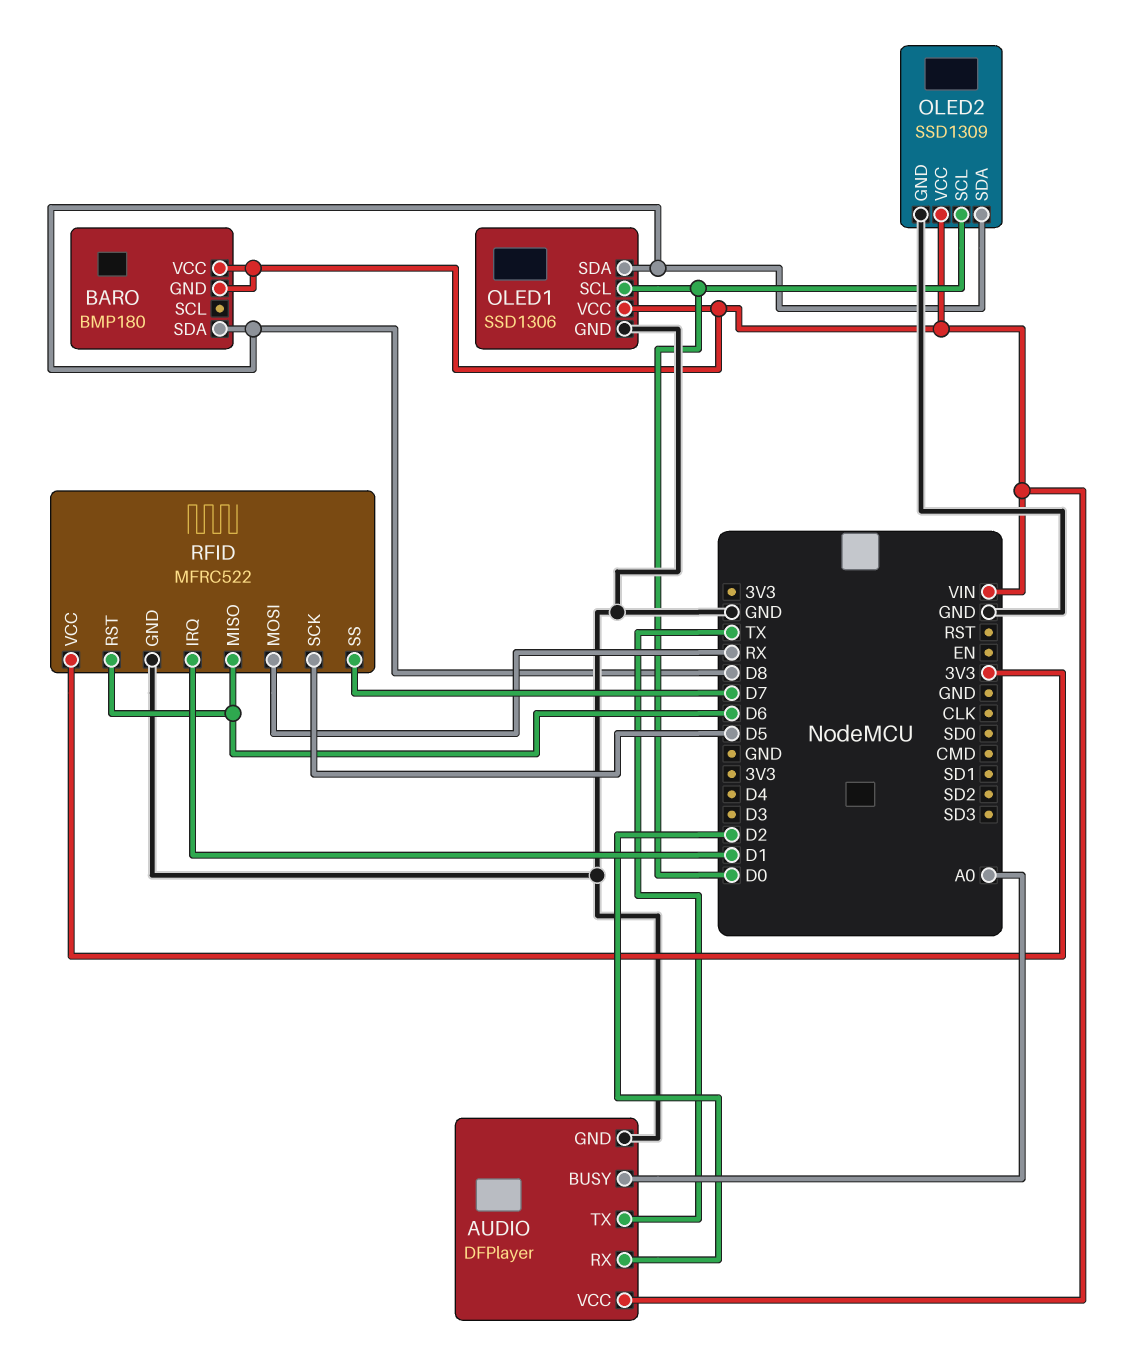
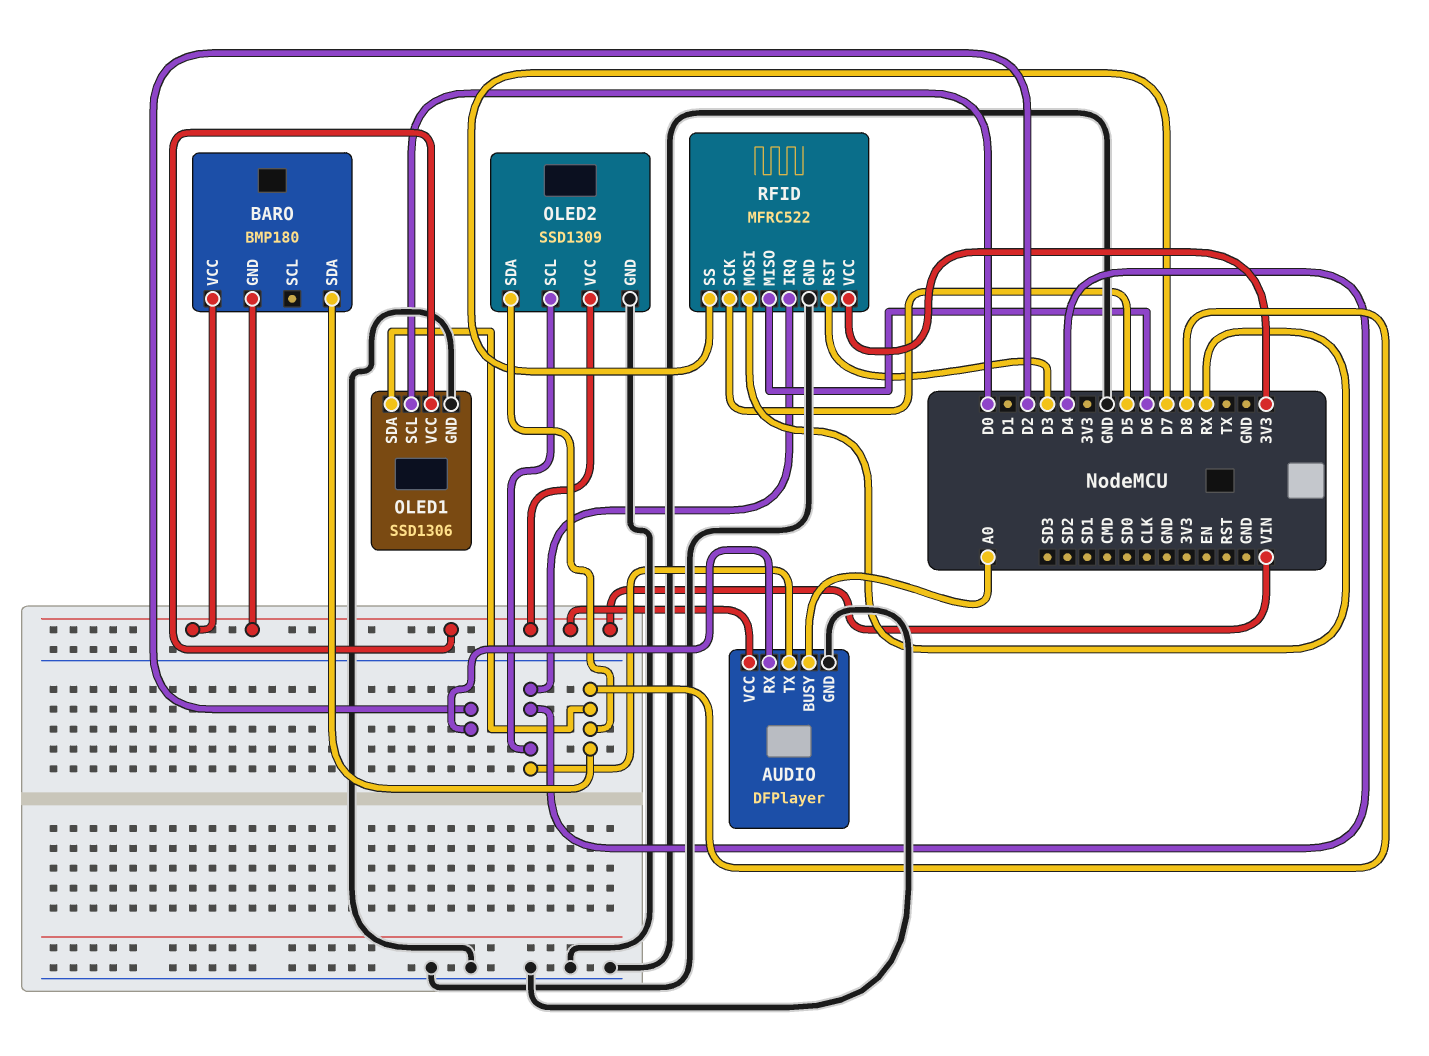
AUDIO pin TX: TX -> D4
OLED2 pin SCL: D0 -> D4
RFID pin IRQ: D1 -> D4
RFID pin RST: D6 -> D3

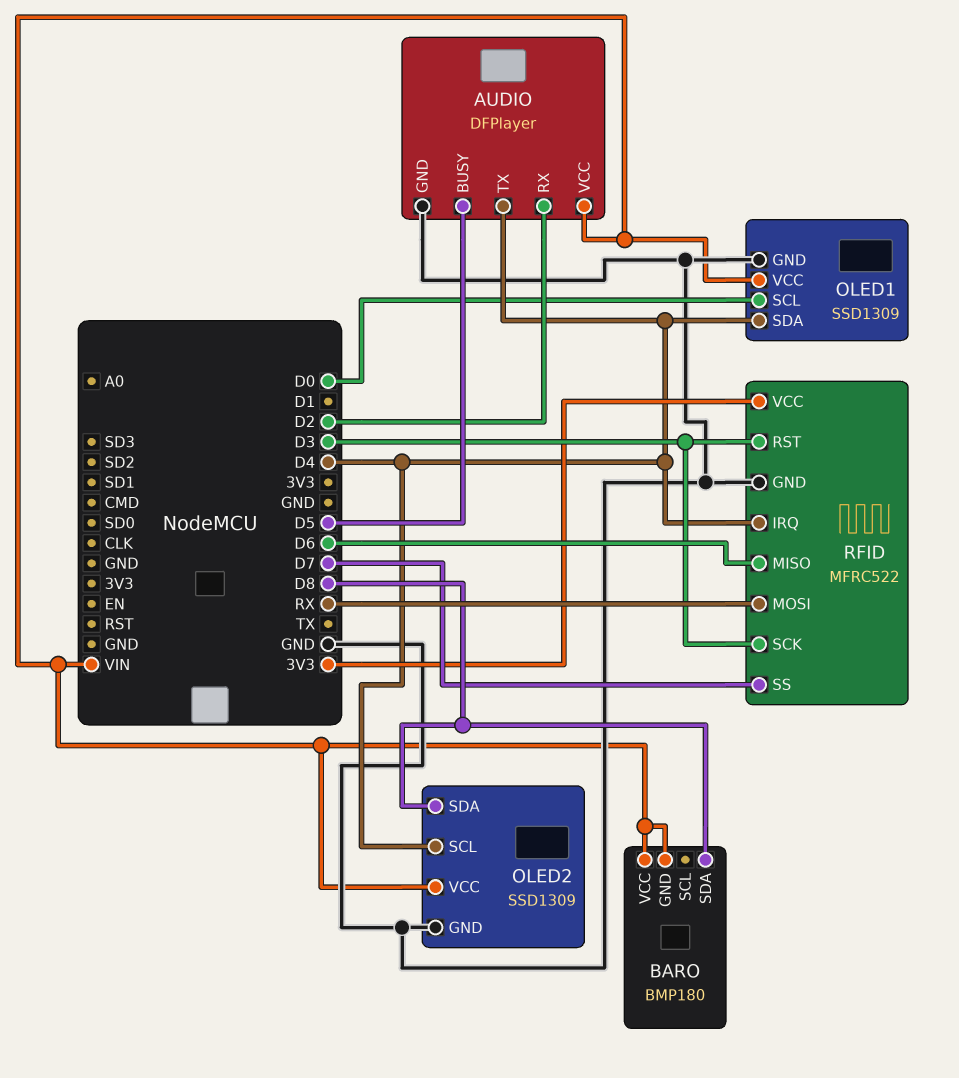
AUDIO pin BUSY: A0 -> D5
OLED1: SSD1306 -> SSD1309
OLED1 pin SDA: D8 -> D4
RFID pin SCK: D5 -> D3

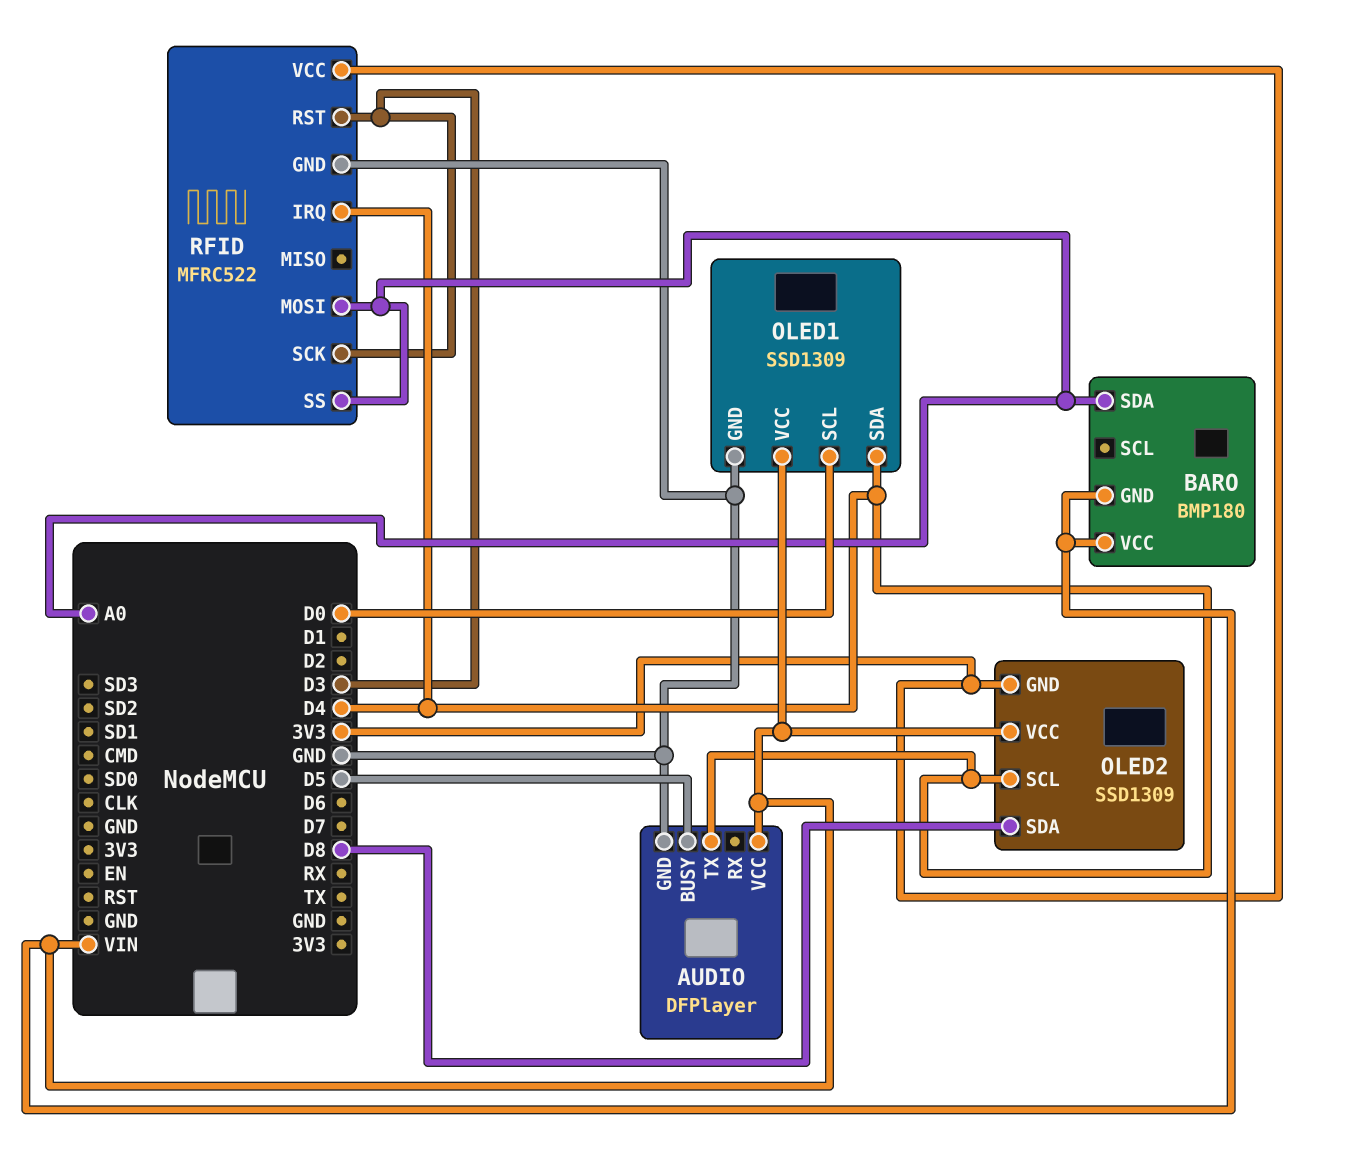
AUDIO pin RX: D2 -> none
BARO pin SDA: D8 -> A0
OLED2 pin GND: GND -> 3V3
RFID pin MISO: D6 -> none
RFID pin MOSI: RX -> A0
RFID pin SS: D7 -> A0

